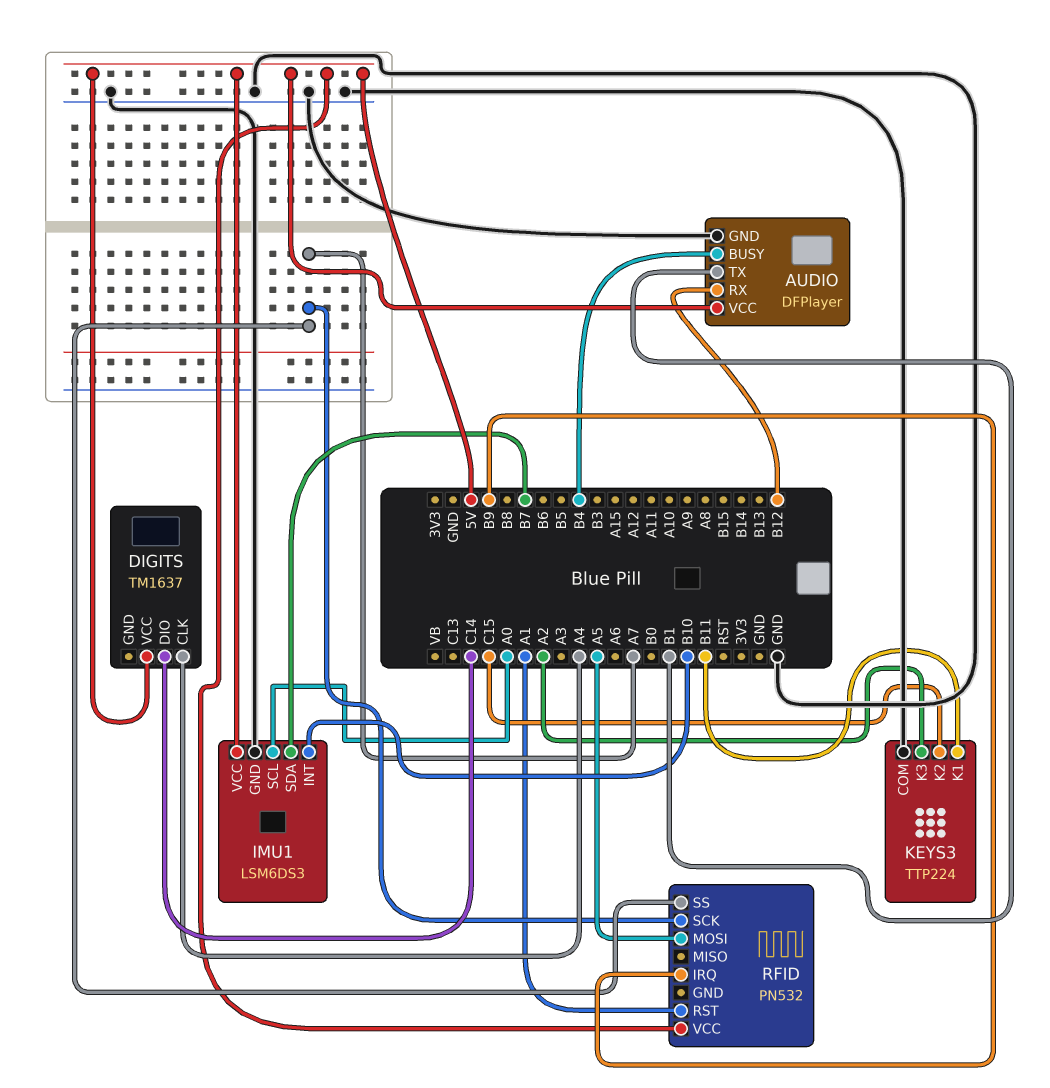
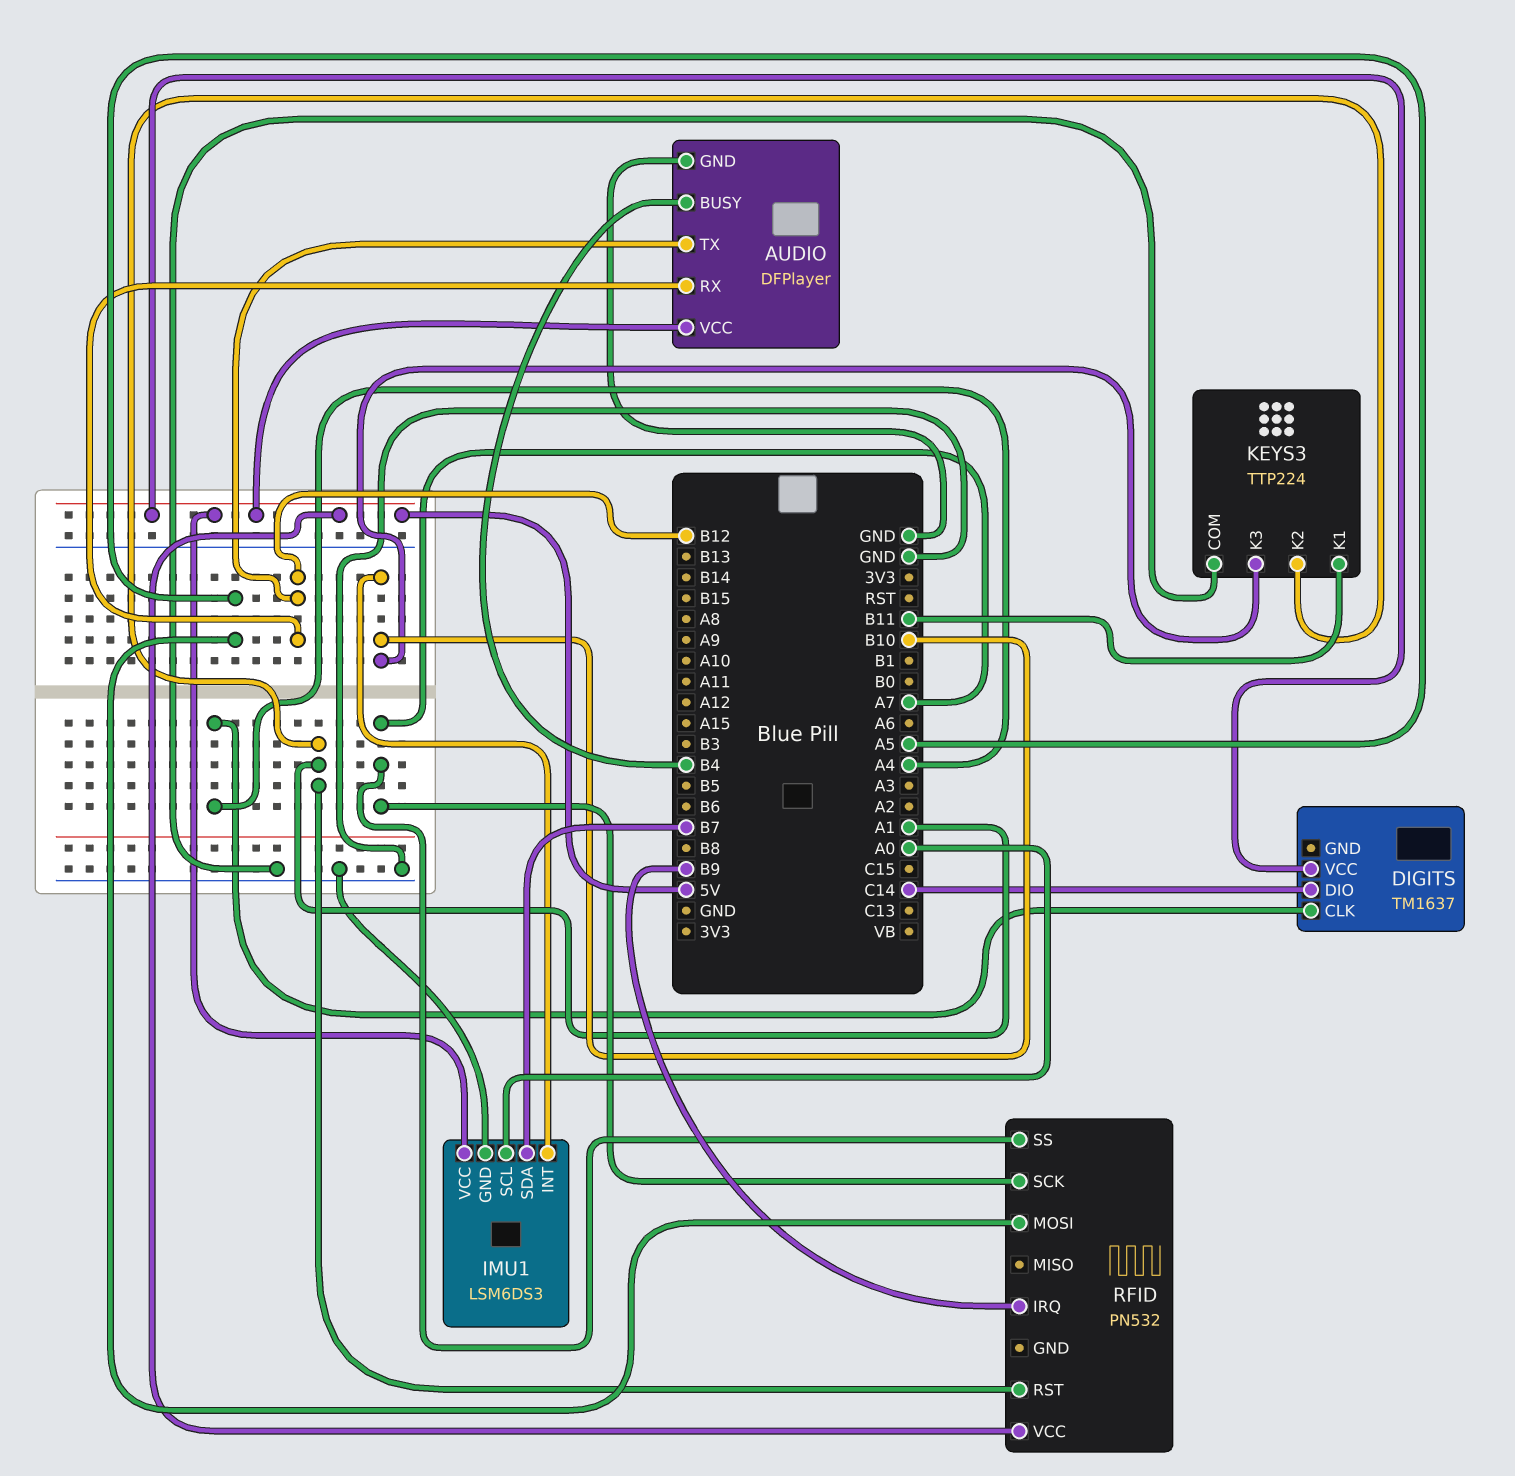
AUDIO pin TX: B1 -> B12
KEYS3 pin K2: C15 -> A1
KEYS3 pin K3: A2 -> B10

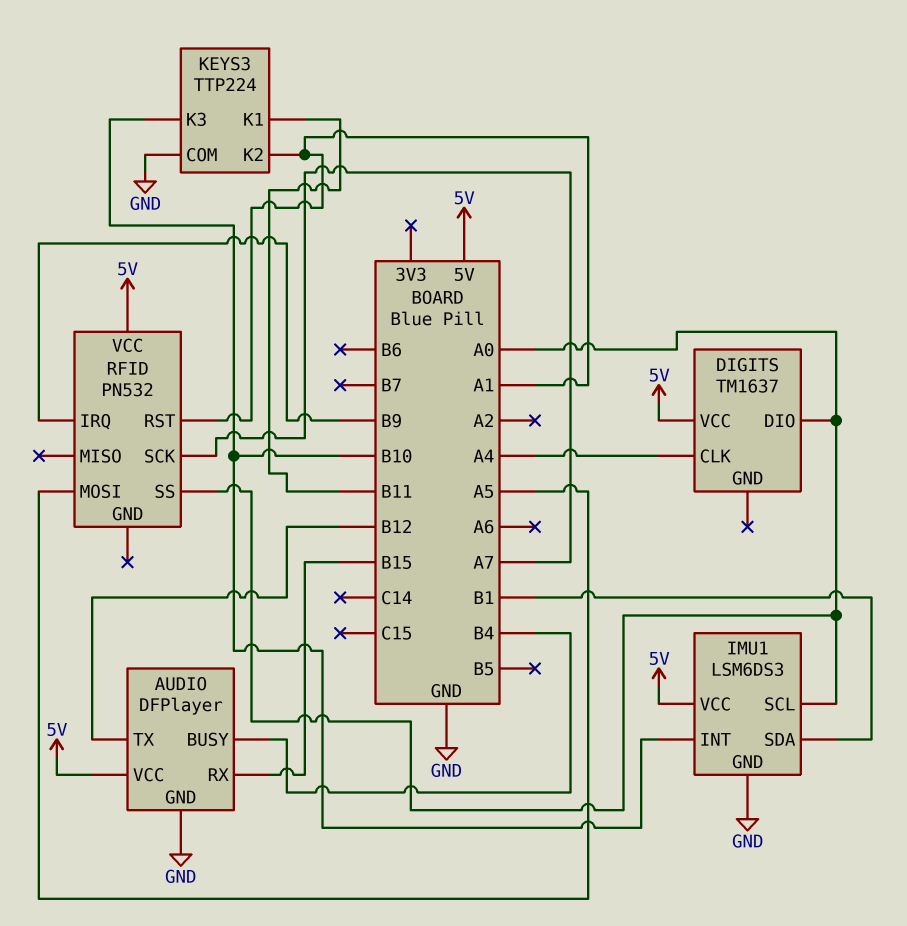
AUDIO pin RX: B12 -> B15
DIGITS pin DIO: C14 -> A0
IMU1 pin SDA: B7 -> B1
RFID pin SS: A7 -> A0

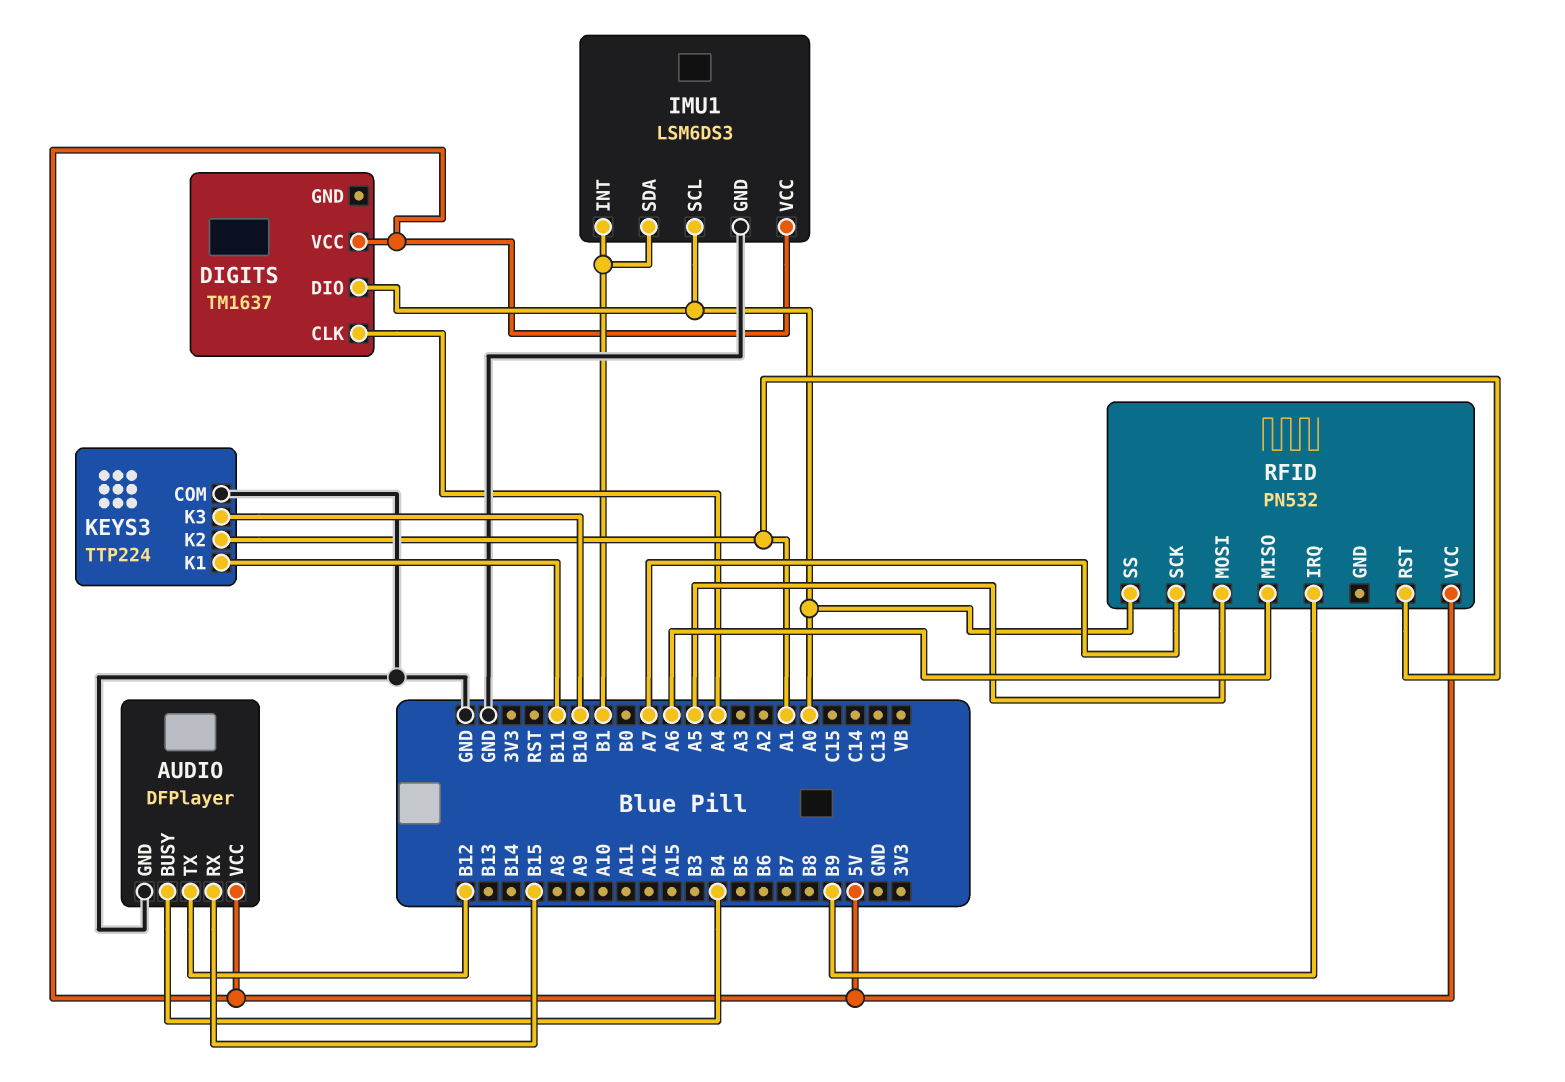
IMU1 pin INT: B10 -> B1
RFID pin MISO: none -> A6

